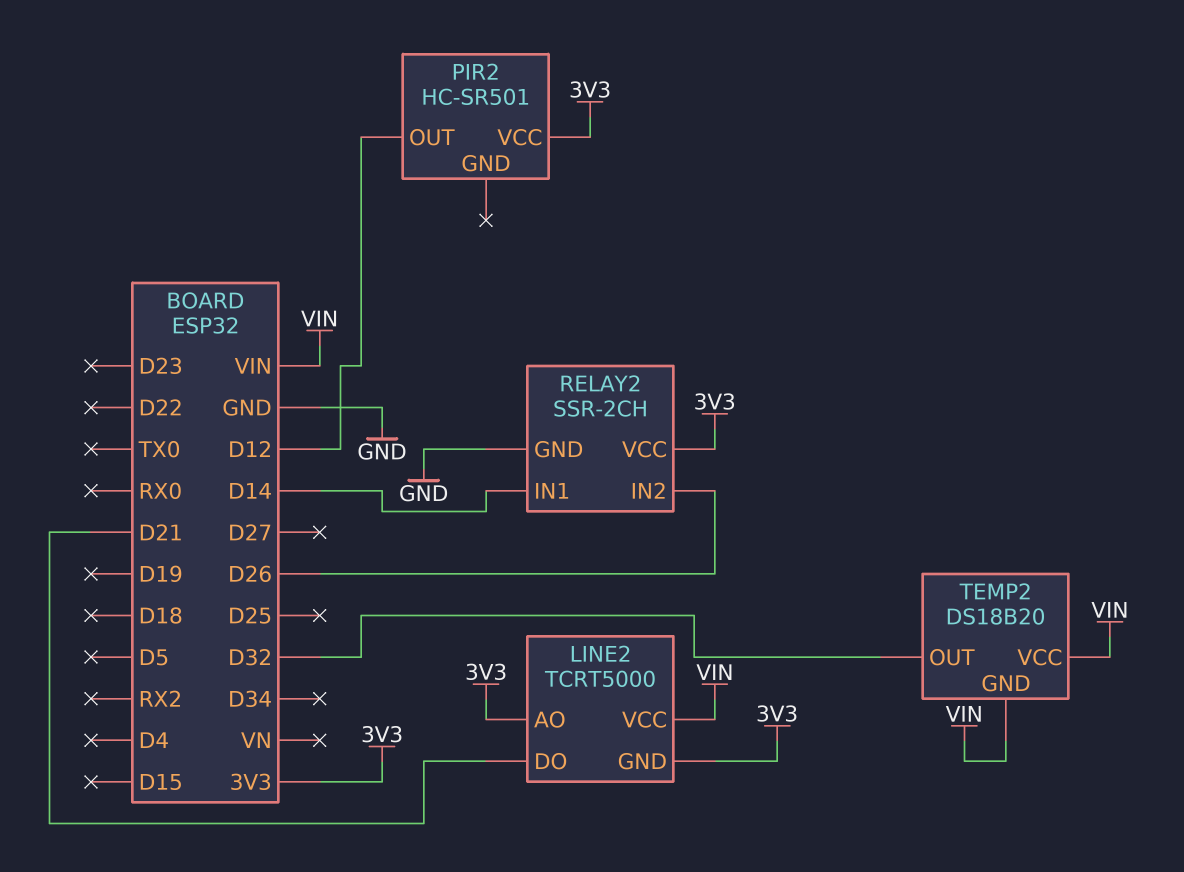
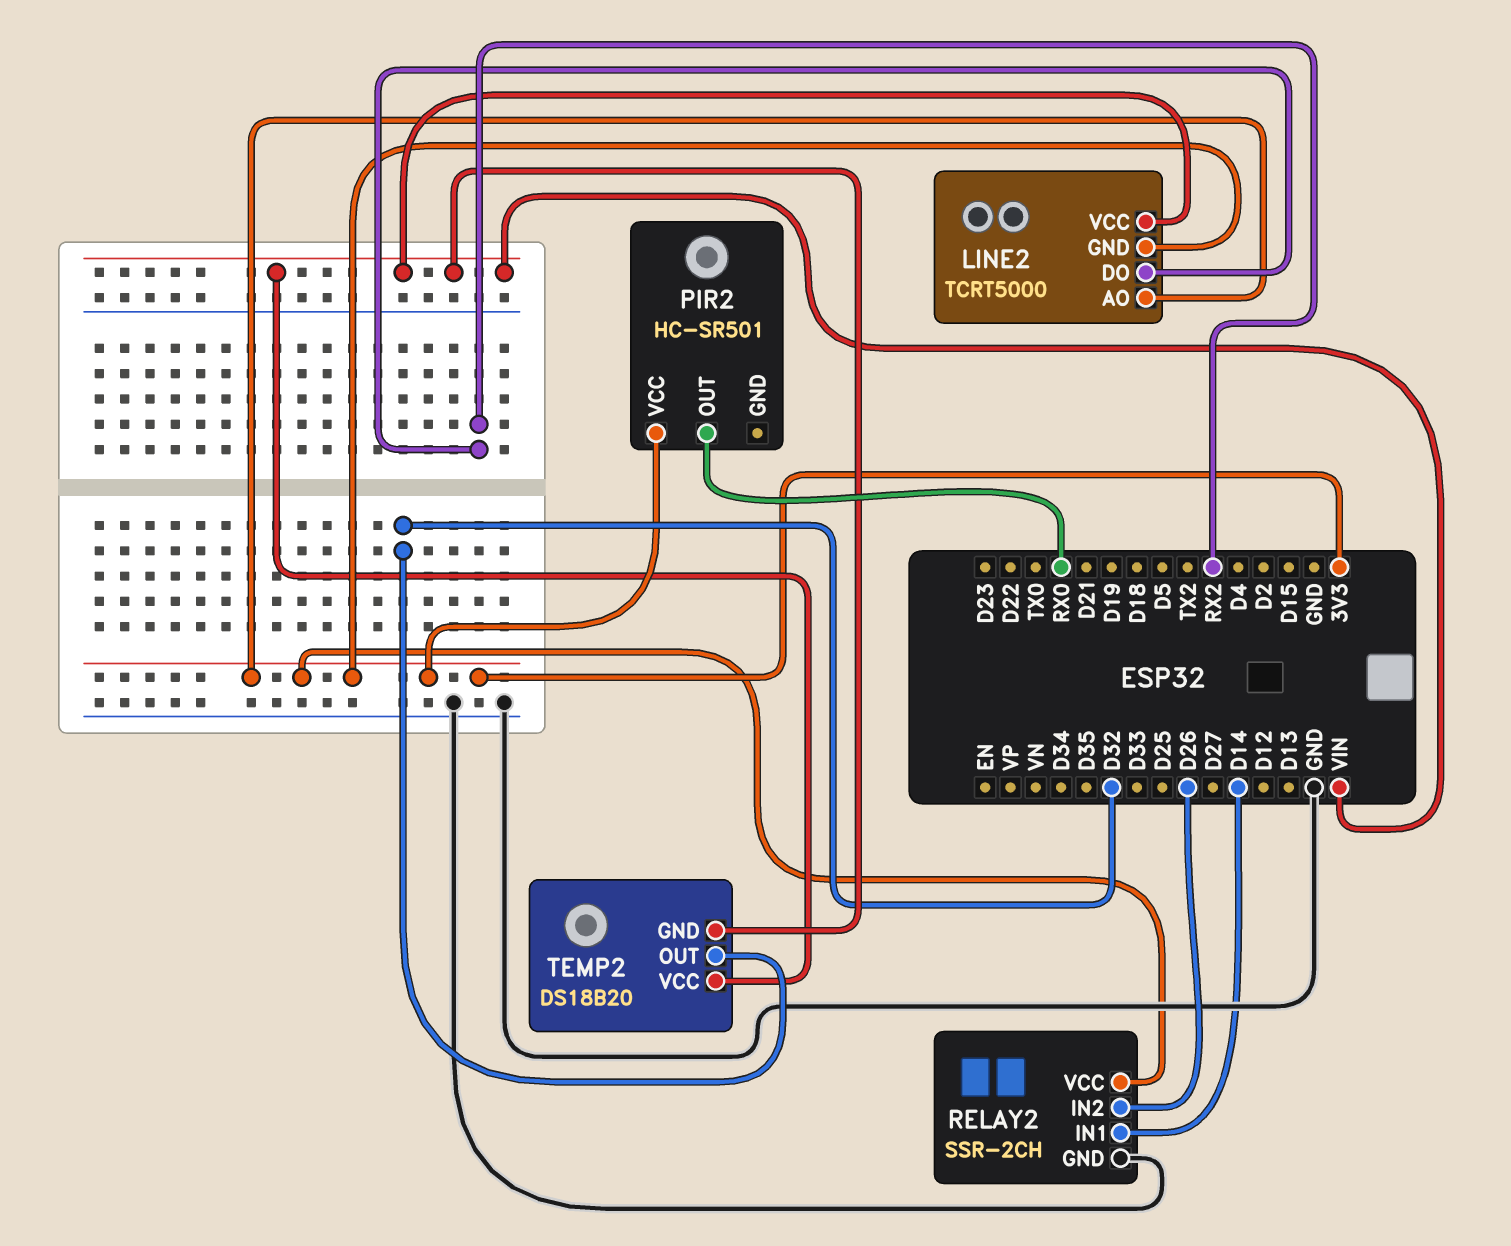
LINE2 pin DO: D21 -> RX2
PIR2 pin OUT: D12 -> RX0

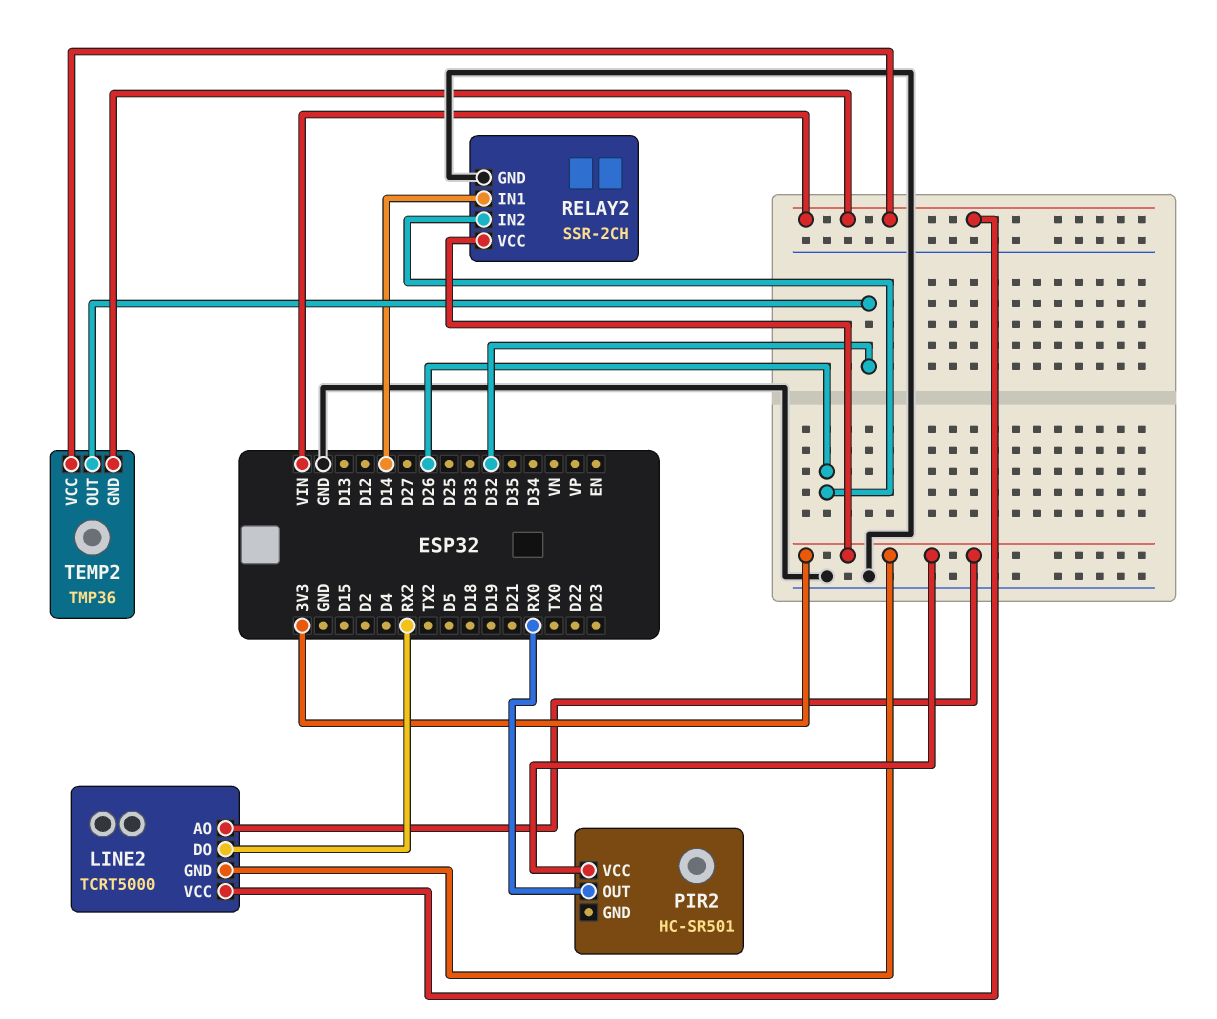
TEMP2: DS18B20 -> TMP36

